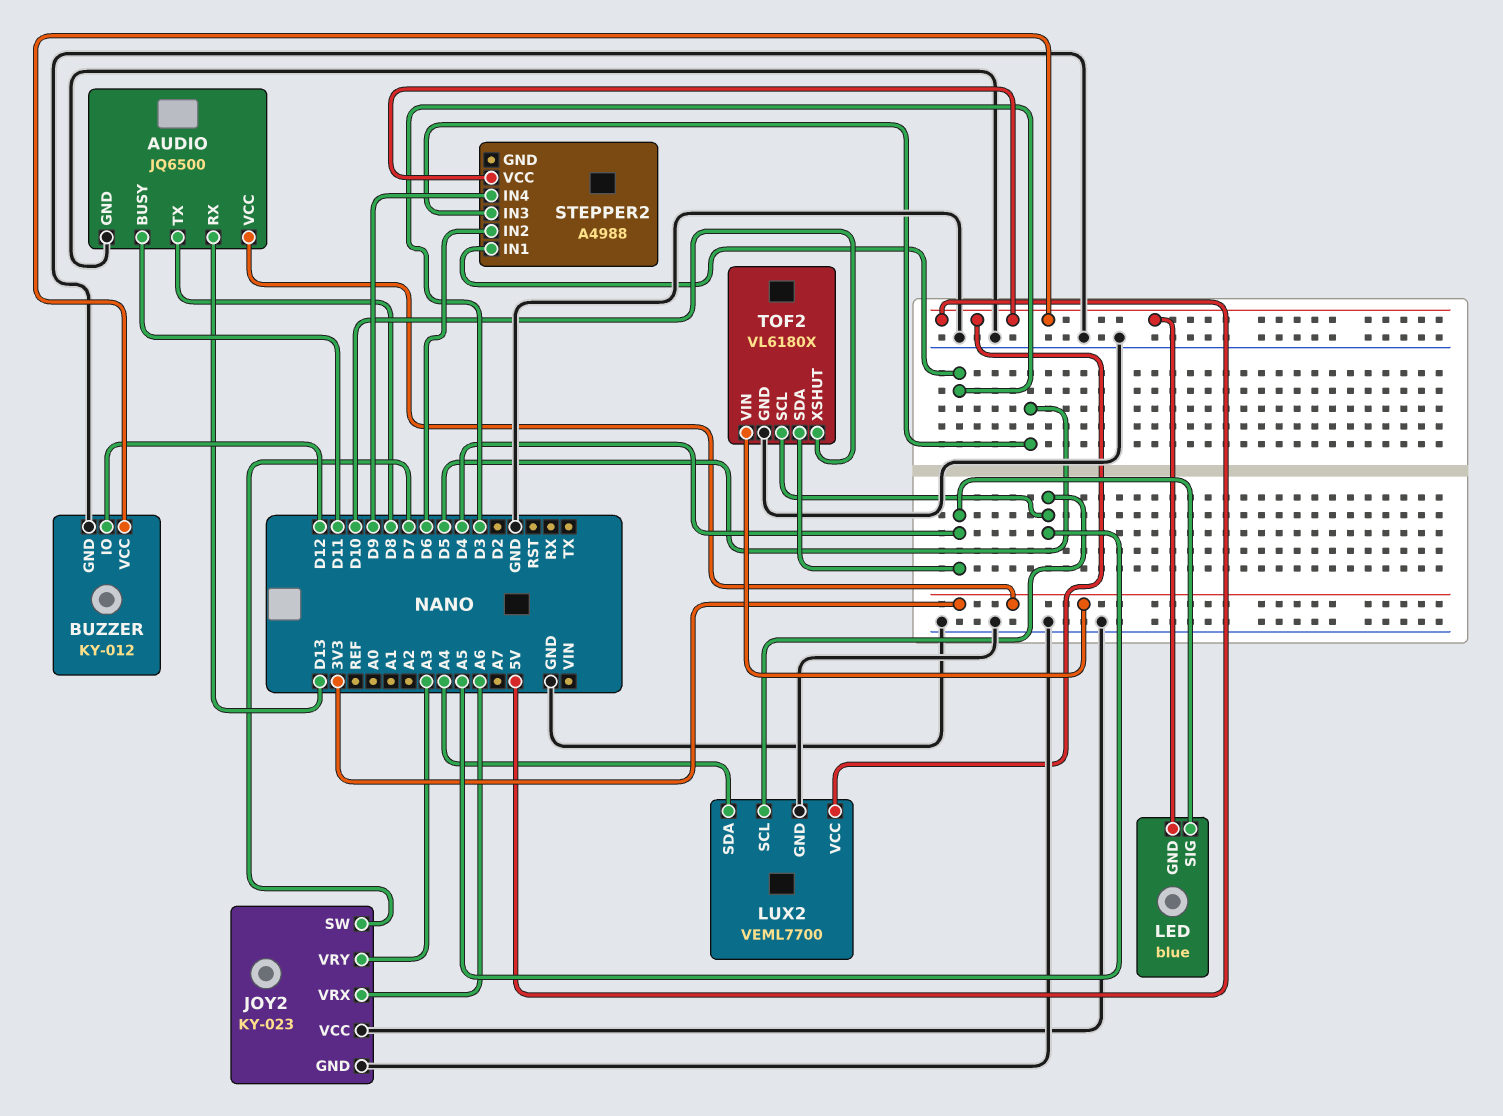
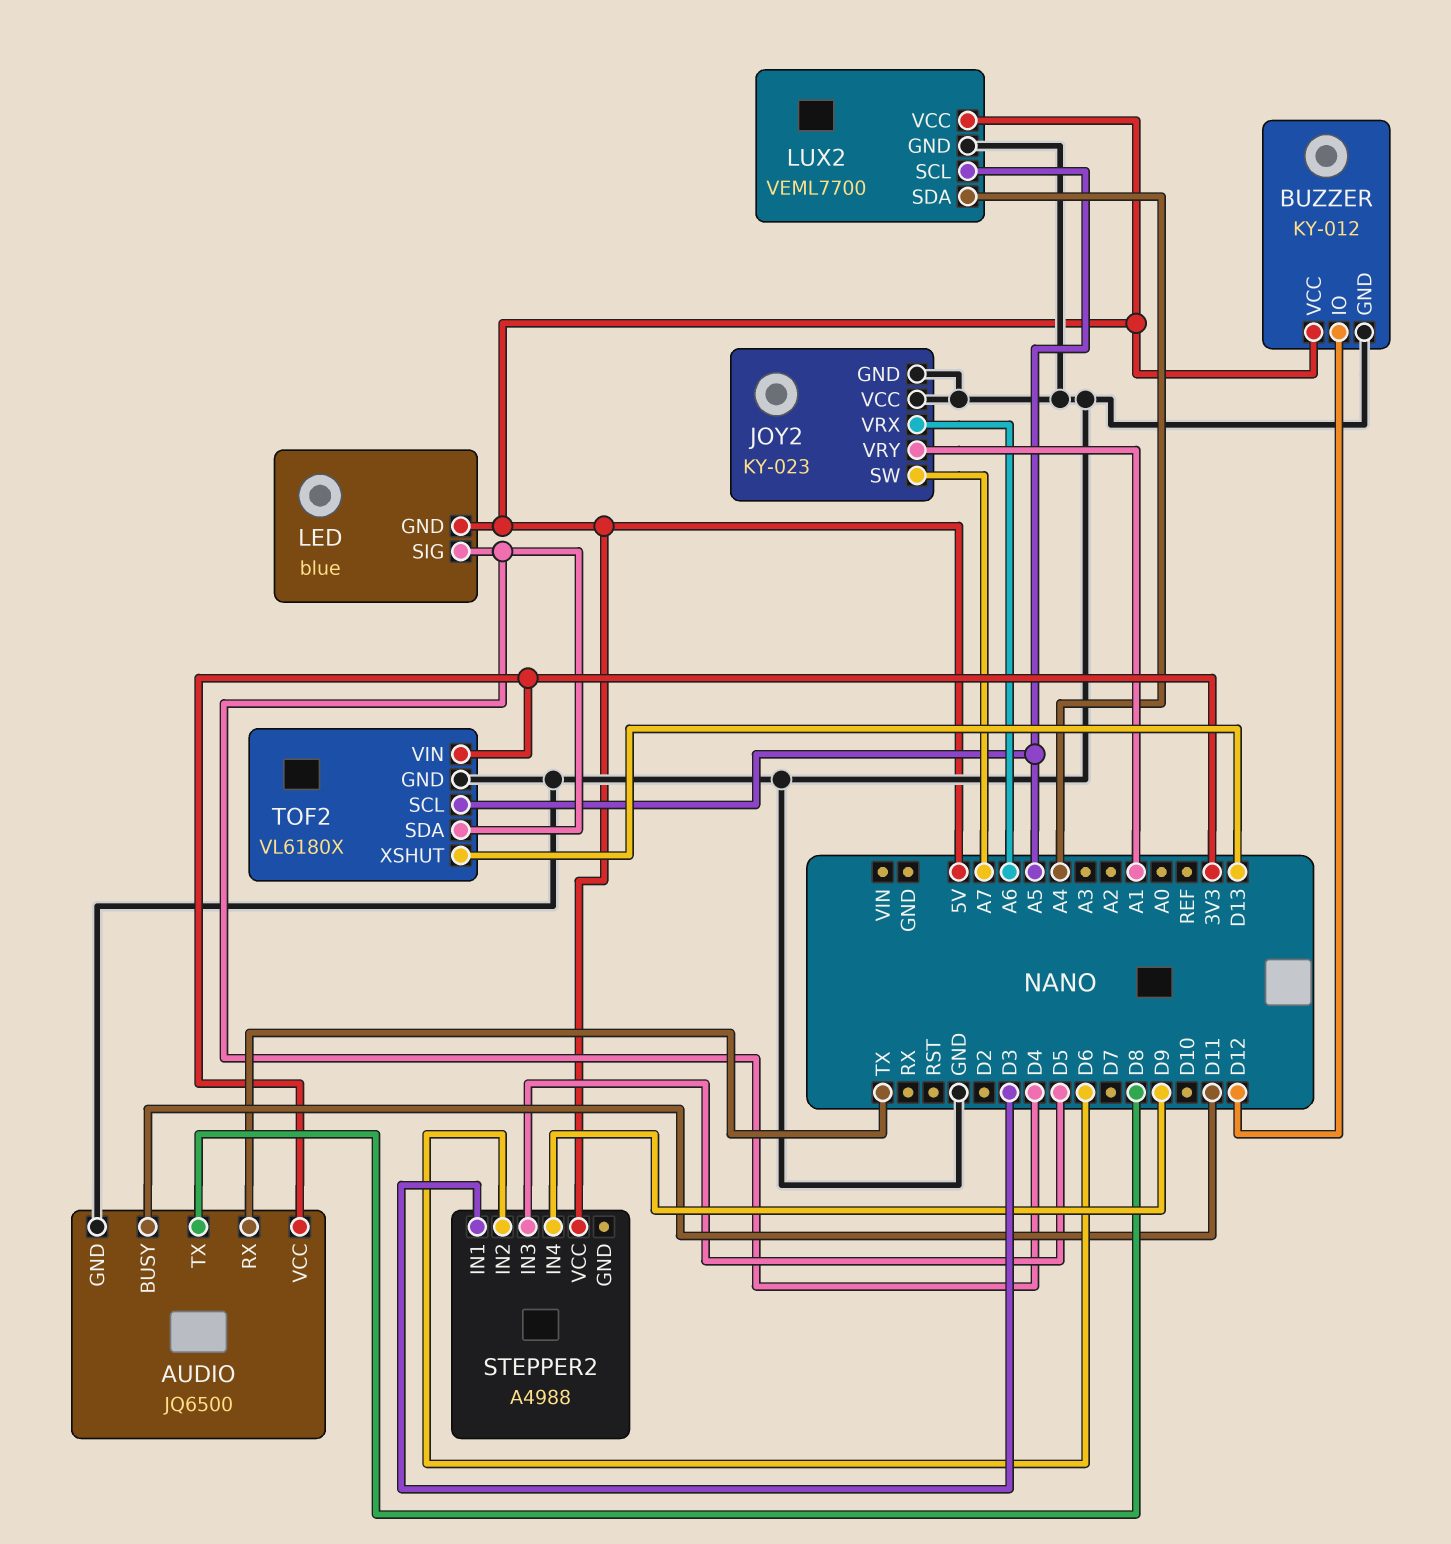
AUDIO pin RX: D13 -> TX
JOY2 pin SW: D7 -> A7
JOY2 pin VRY: A3 -> A1
TOF2 pin XSHUT: D10 -> D13

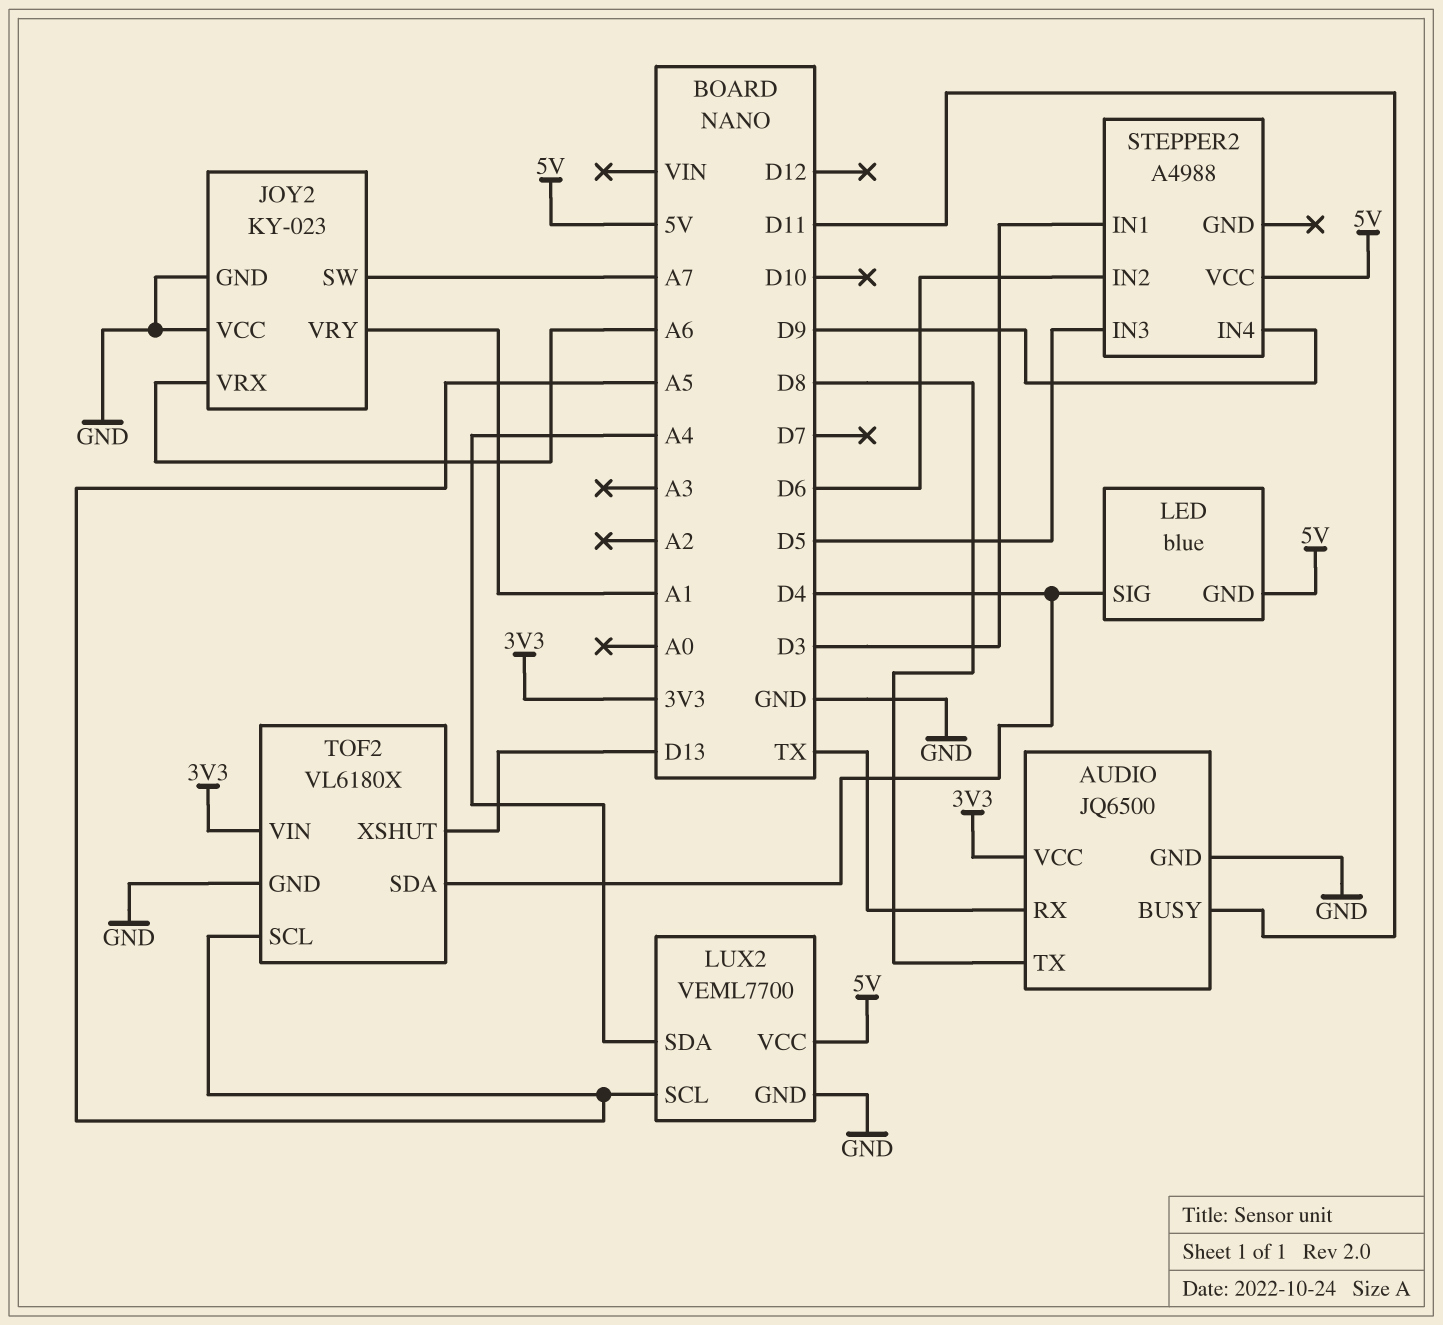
BUZZER: KY-012 -> none
BUZZER pin GND: GND -> none
BUZZER pin IO: D12 -> none
BUZZER pin VCC: 5V -> none

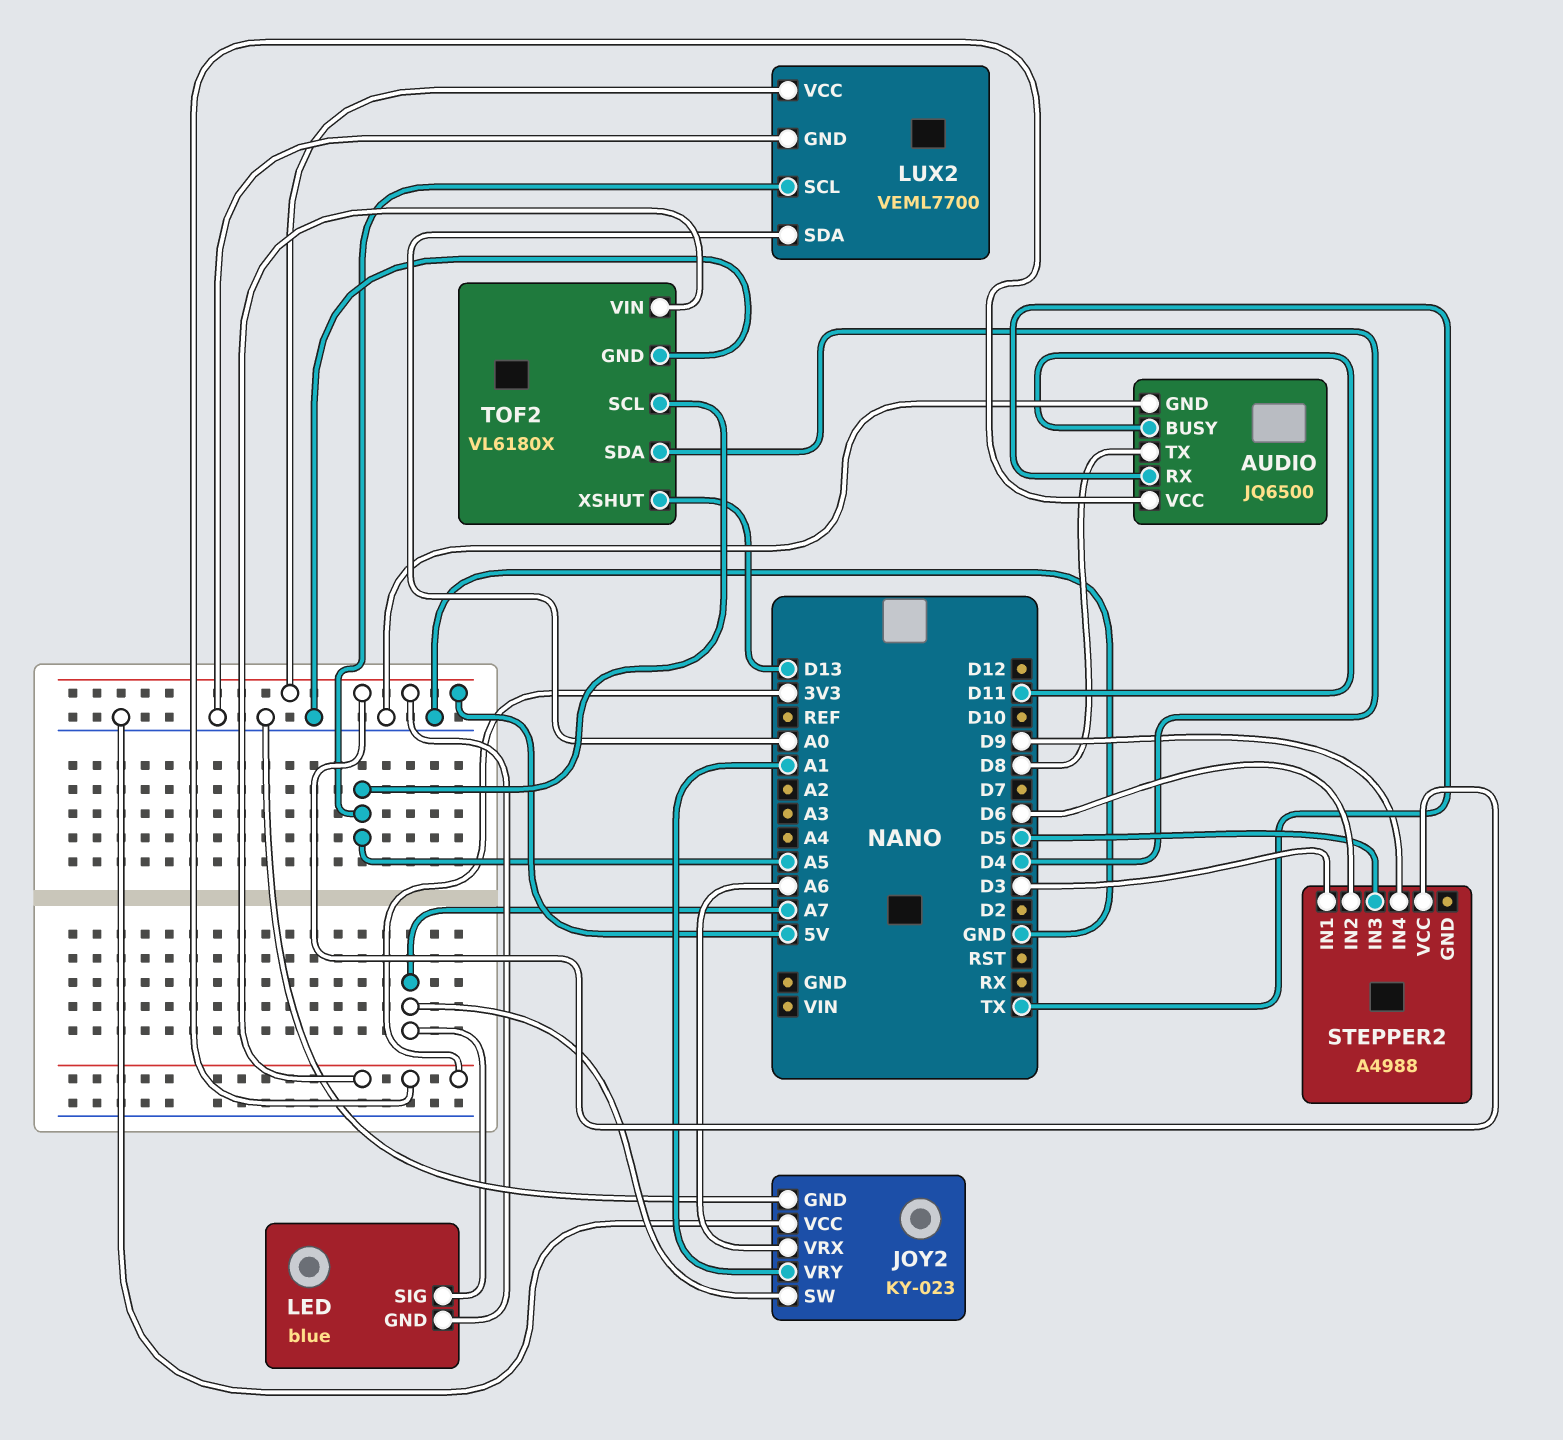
LED pin SIG: D4 -> A7
LUX2 pin SDA: A4 -> A0

